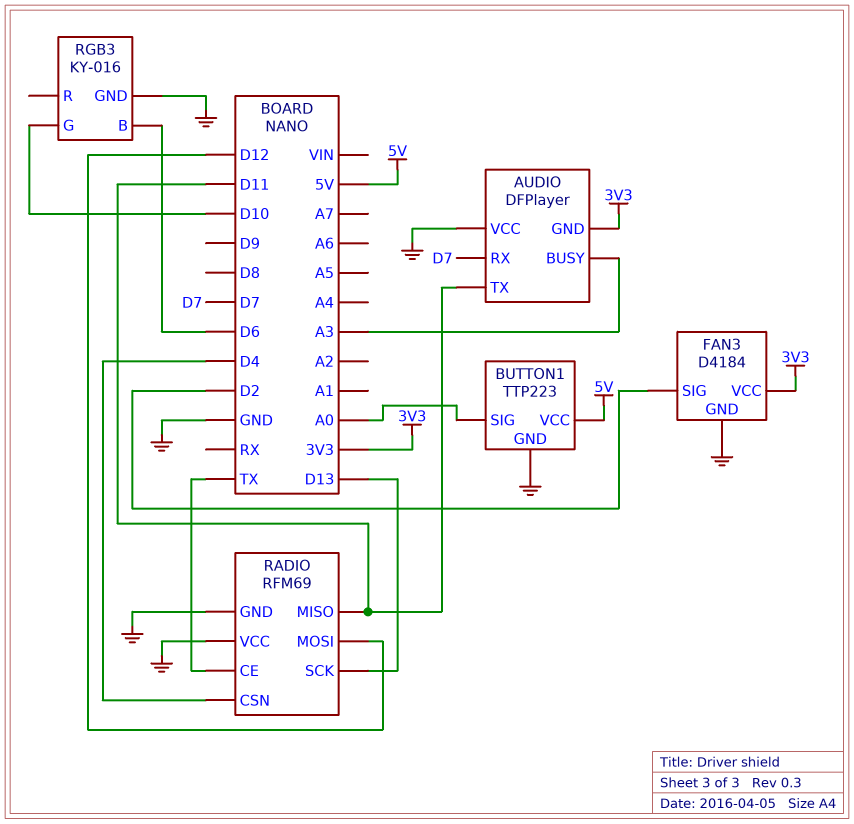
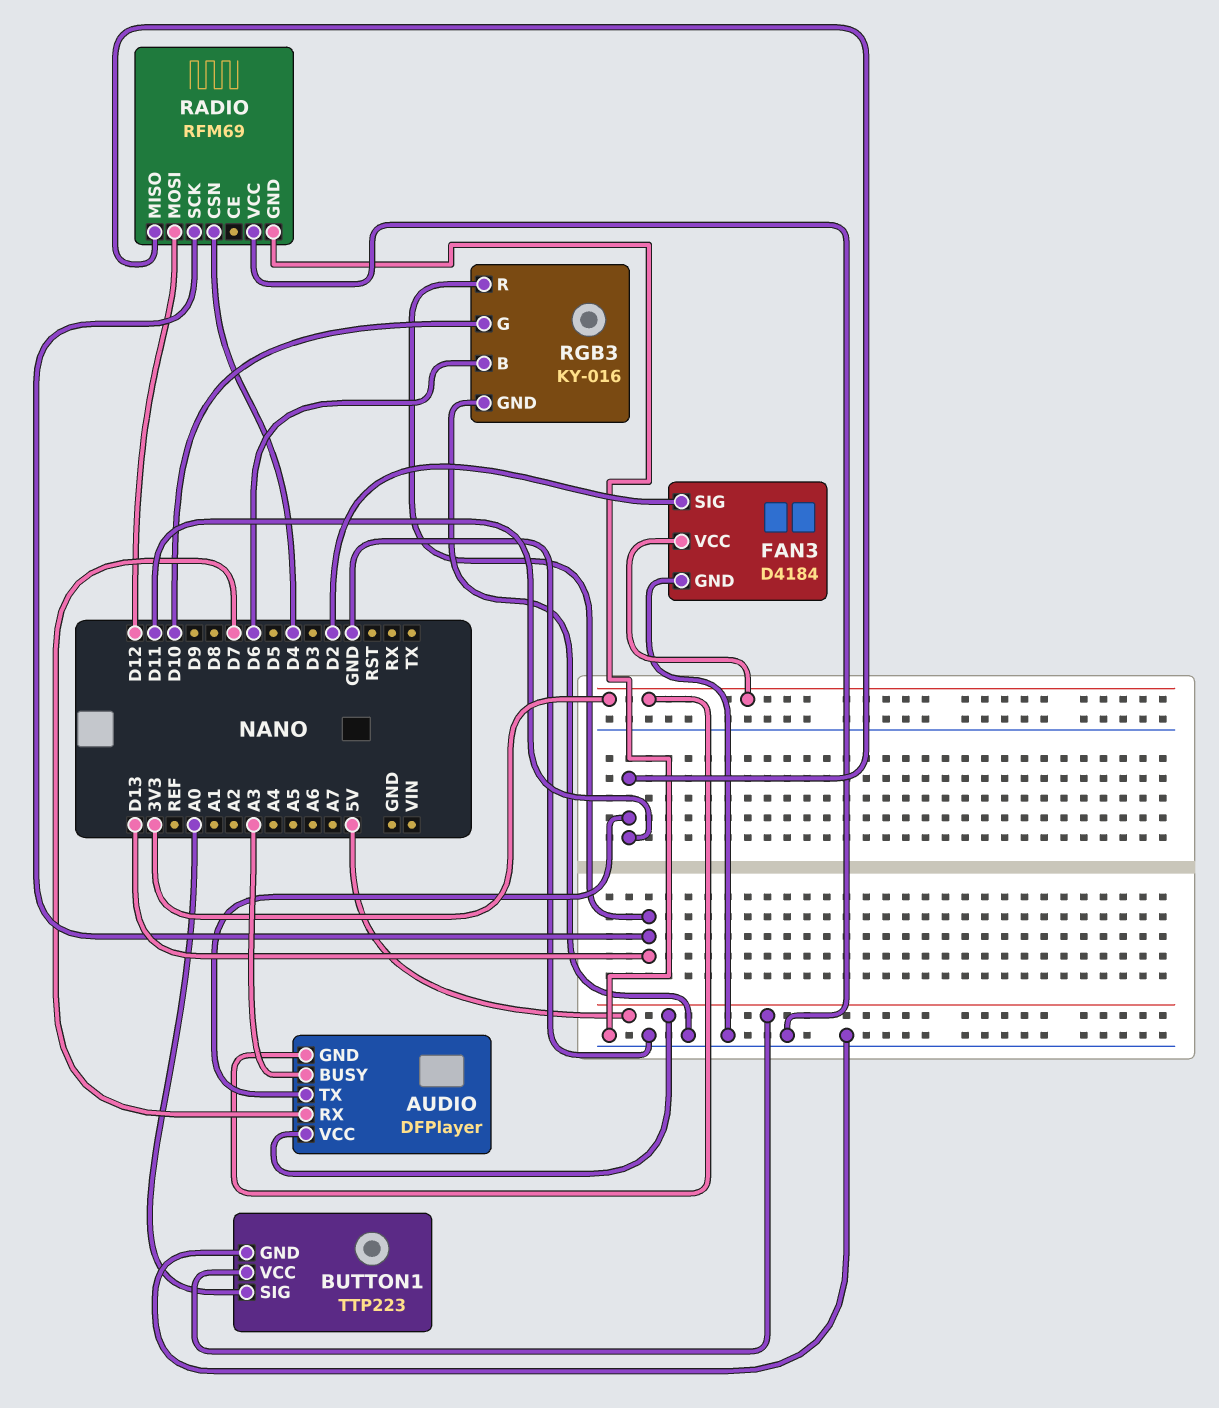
AUDIO pin VCC: GND -> 5V
RADIO pin CE: TX -> none
RGB3 pin R: none -> D13

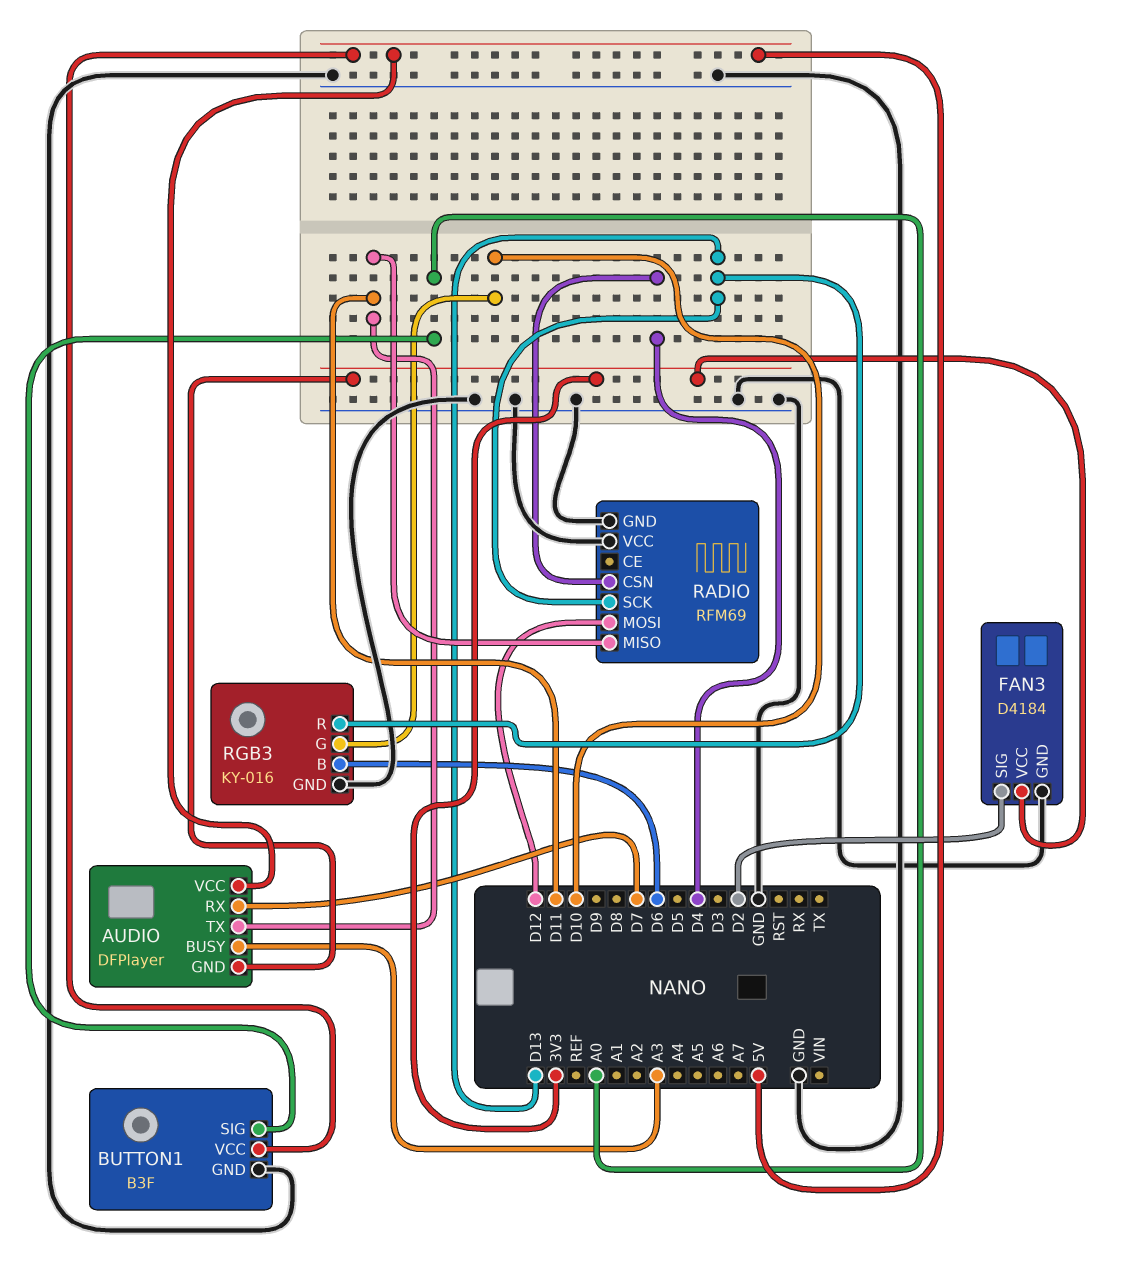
BUTTON1: TTP223 -> B3F

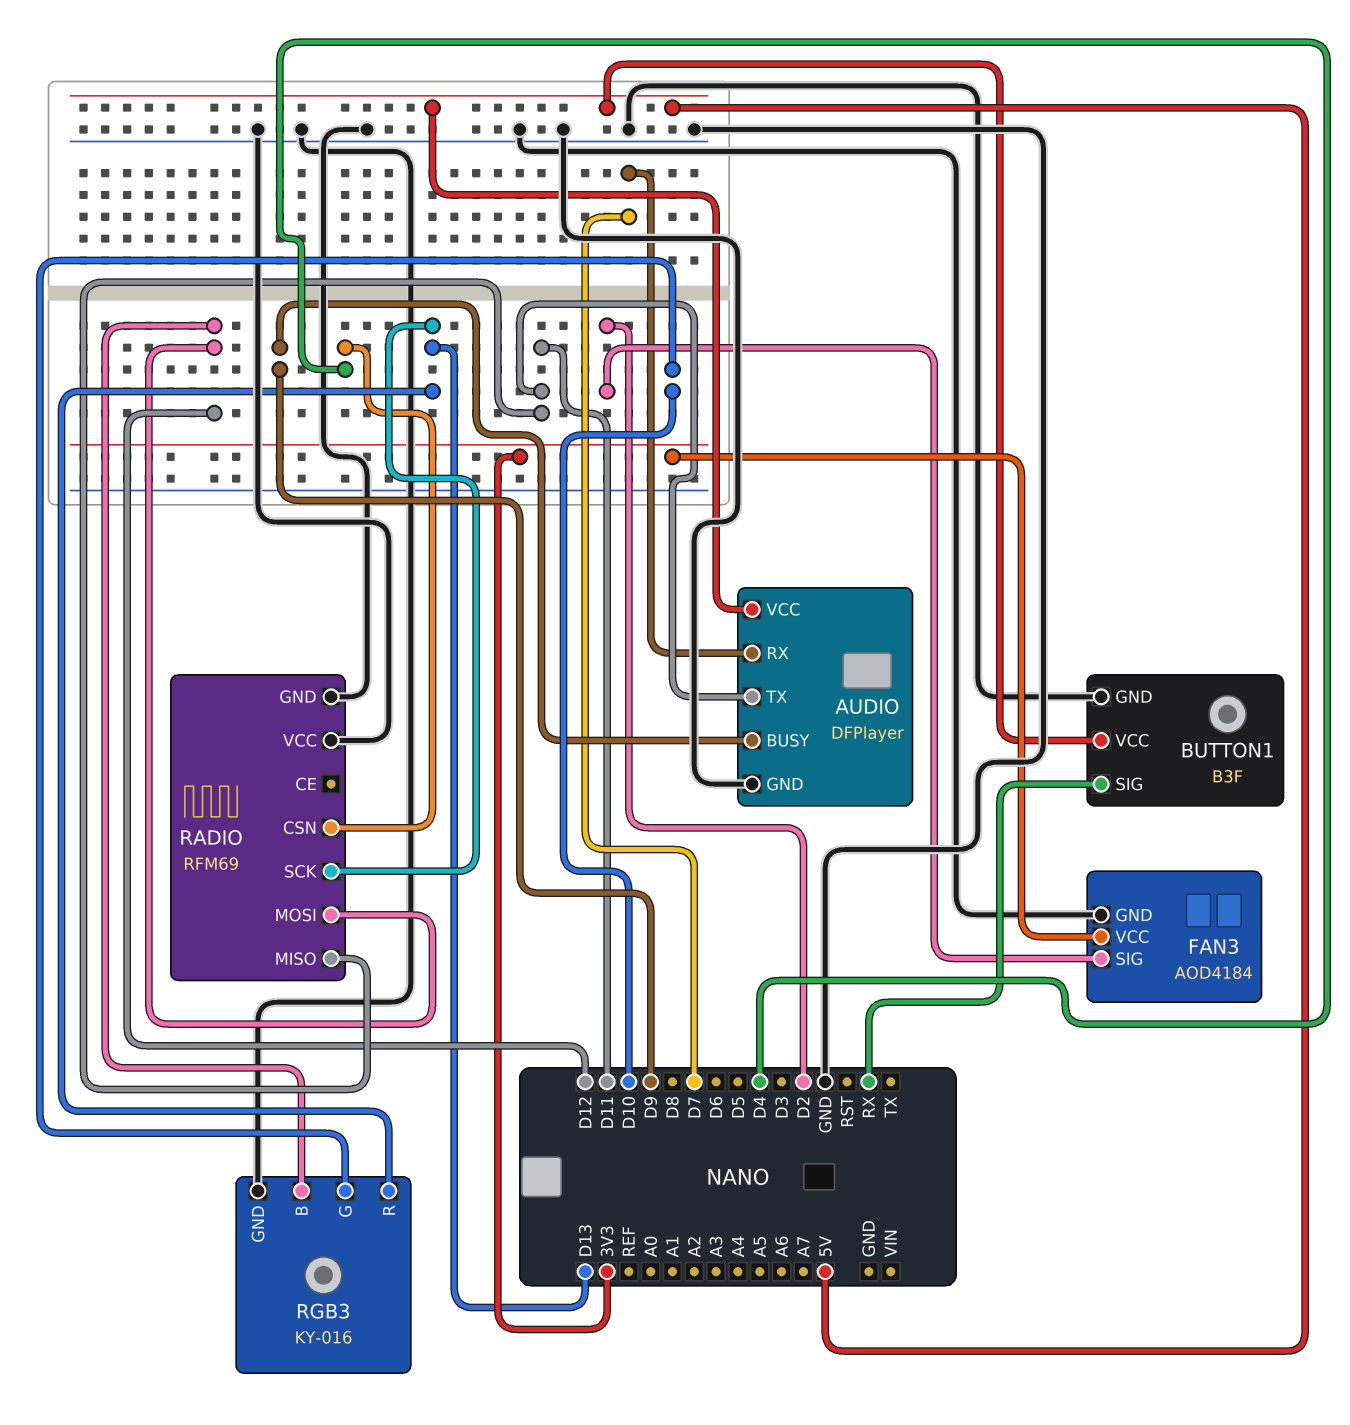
AUDIO pin BUSY: A3 -> D9
AUDIO pin GND: 3V3 -> GND
BUTTON1 pin SIG: A0 -> RX
FAN3: D4184 -> AOD4184
RGB3 pin B: D6 -> D12

